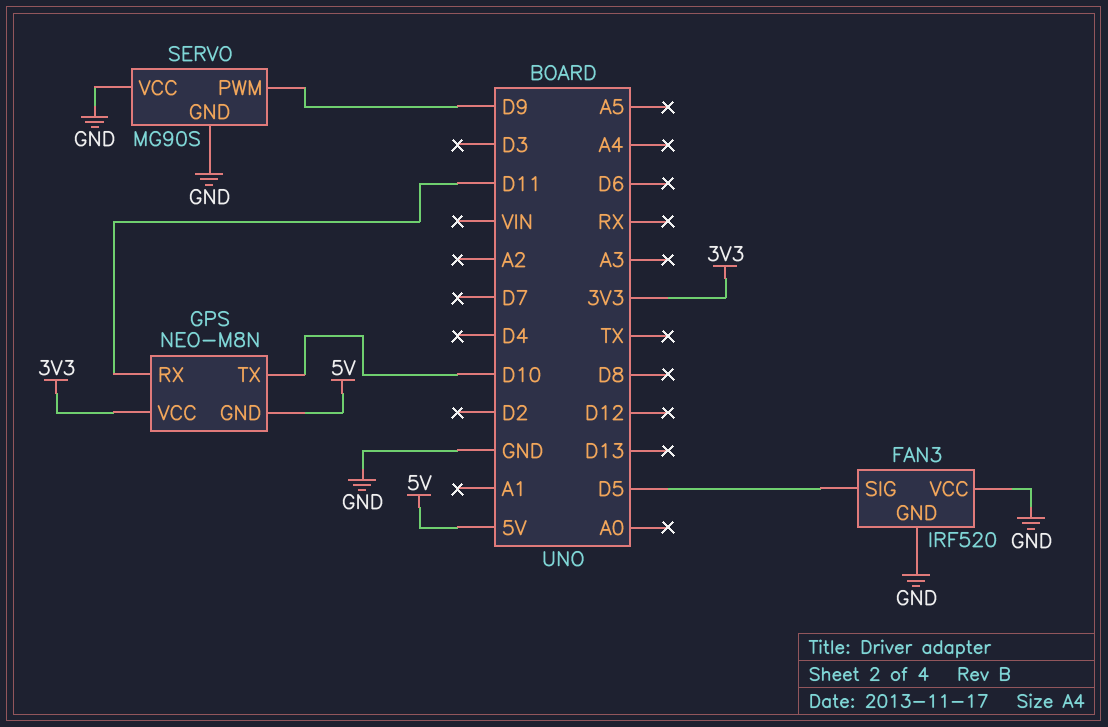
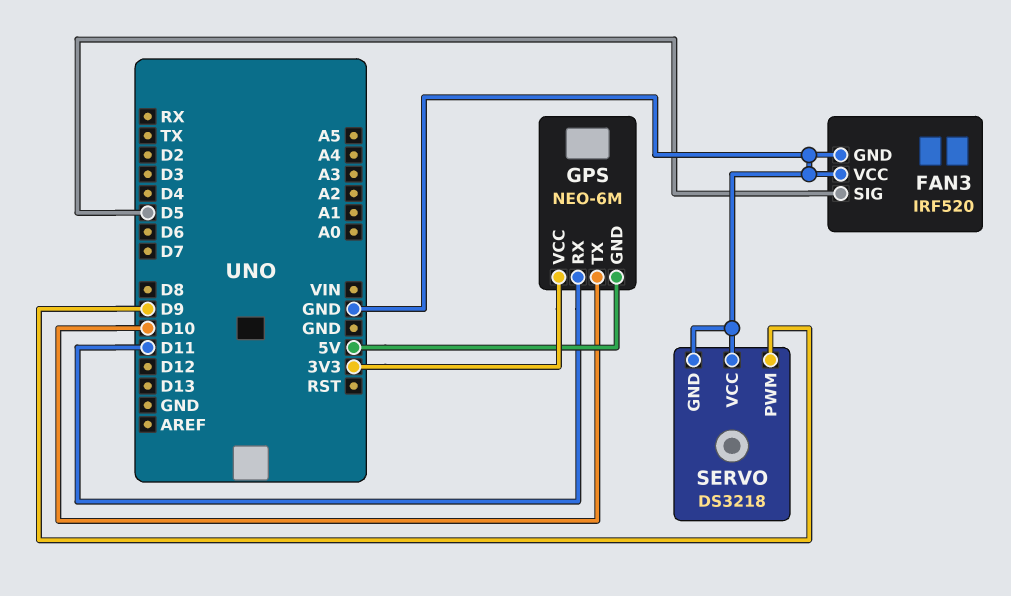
GPS: NEO-M8N -> NEO-6M
SERVO: MG90S -> DS3218

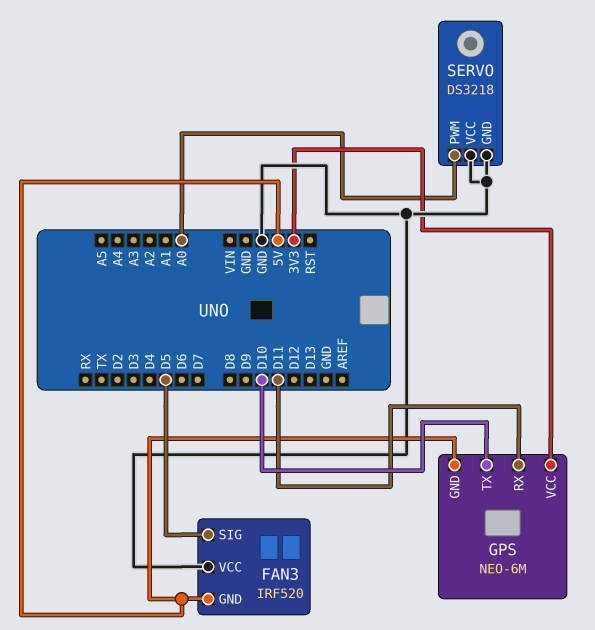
FAN3 pin GND: GND -> 5V
SERVO pin PWM: D9 -> A0

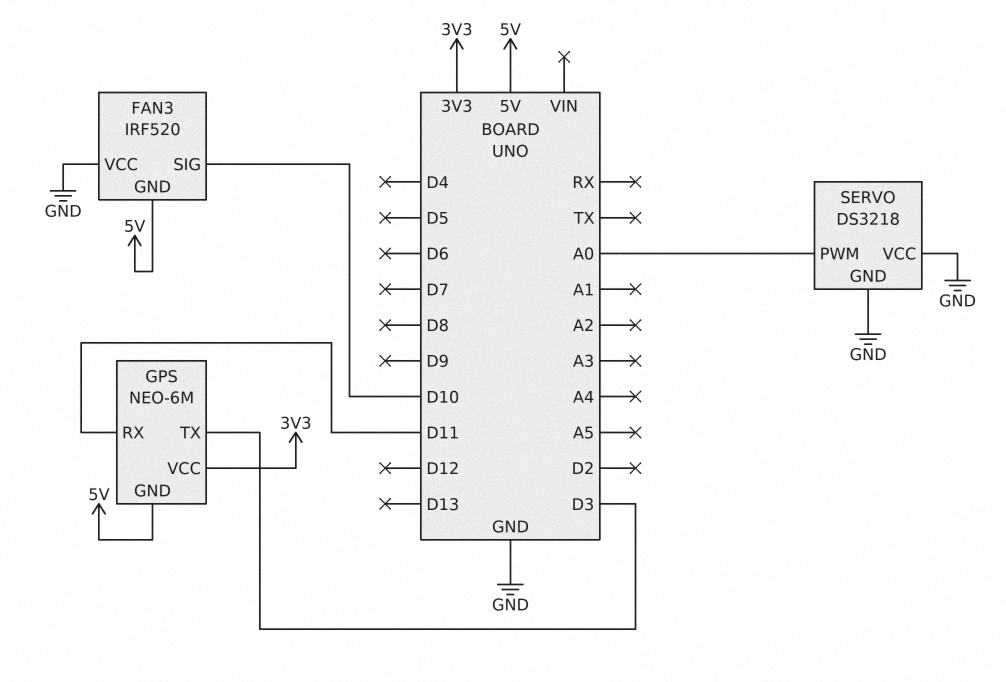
FAN3 pin SIG: D5 -> D10
GPS pin TX: D10 -> D3

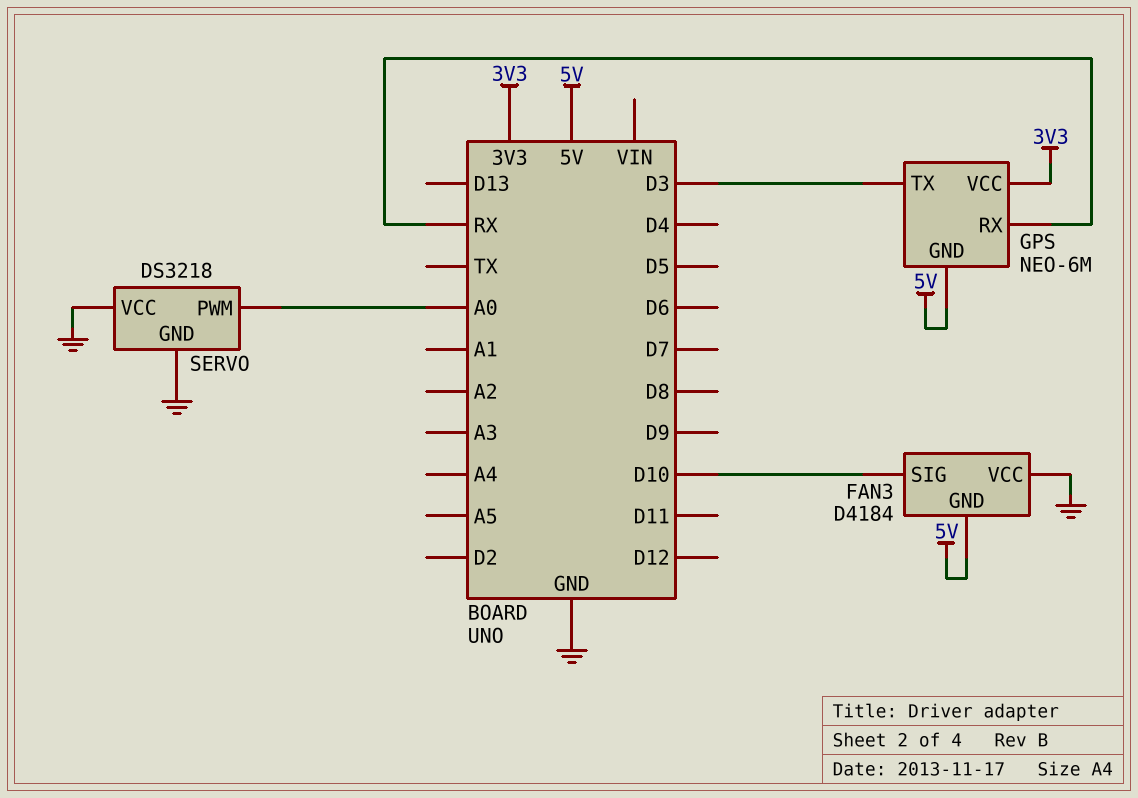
FAN3: IRF520 -> D4184
GPS pin RX: D11 -> RX

